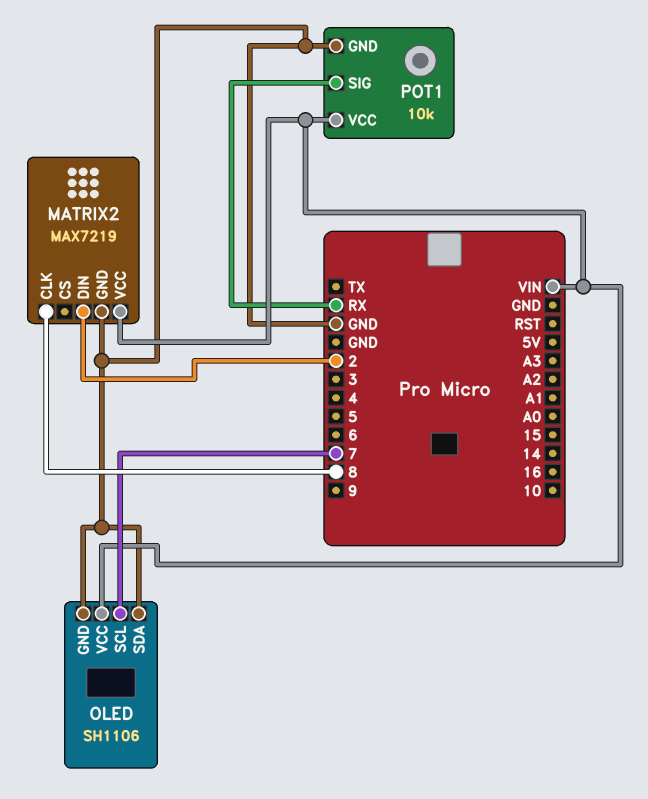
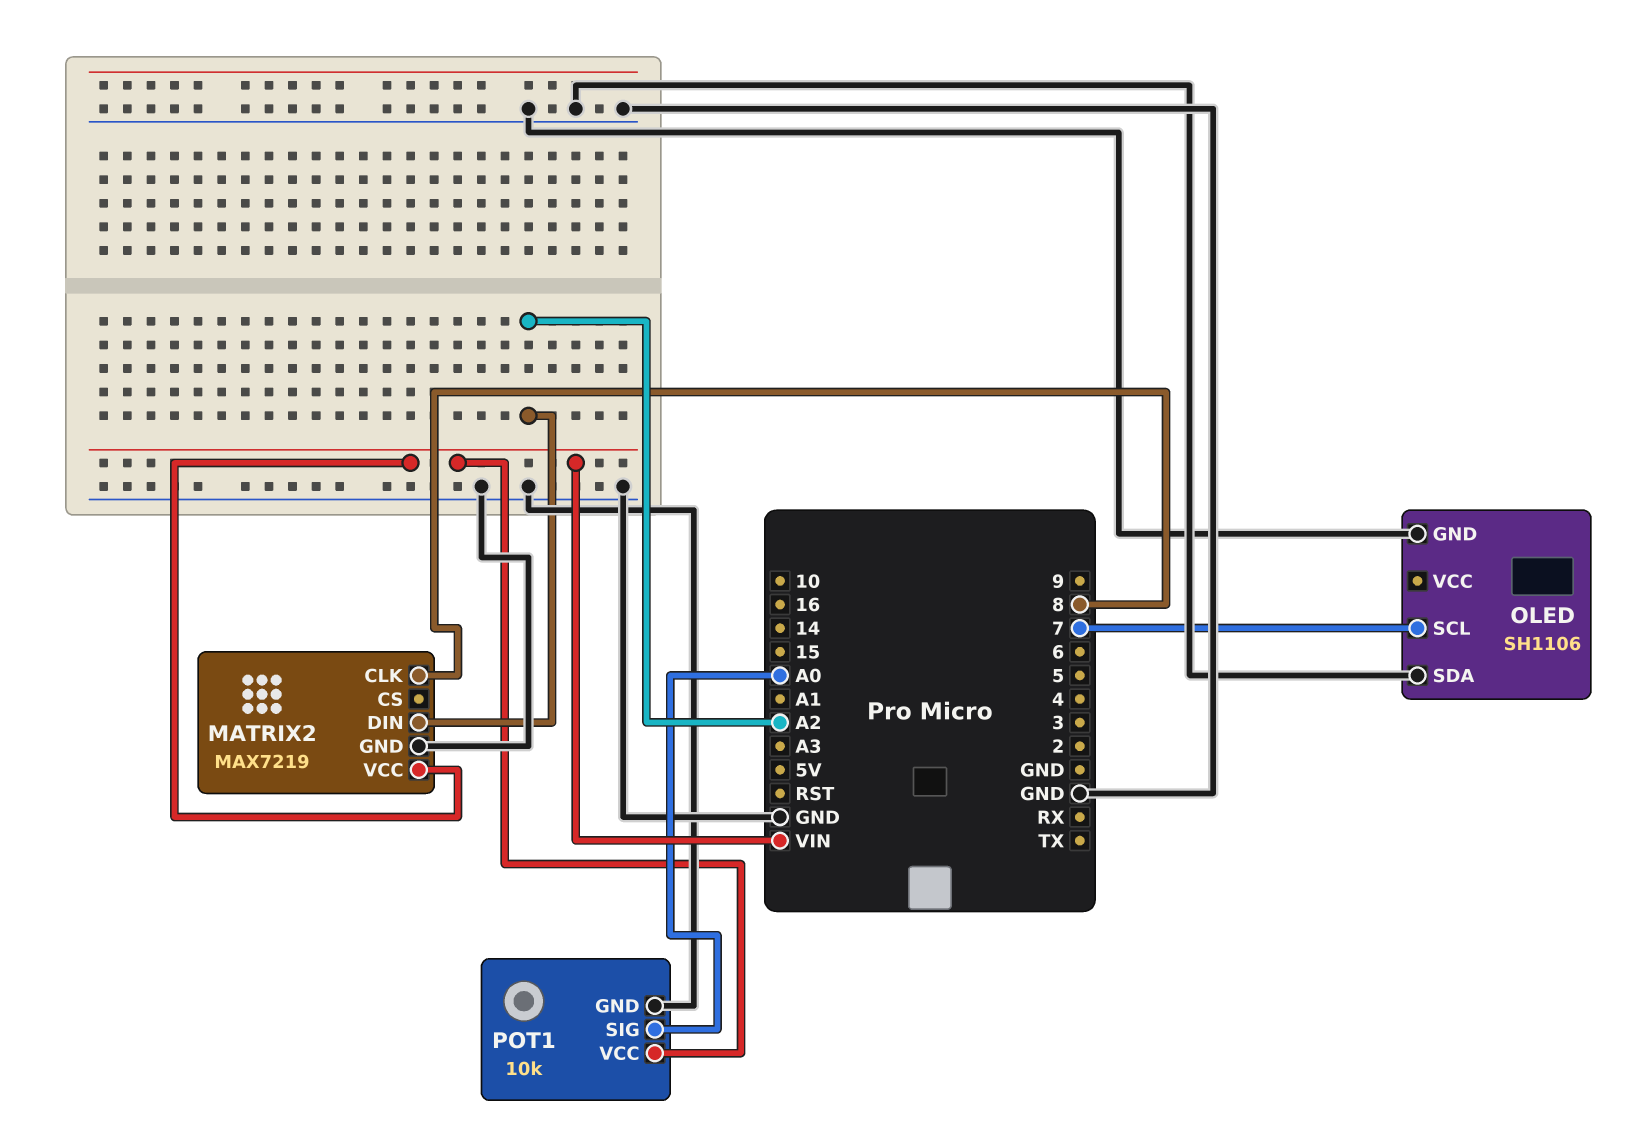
MATRIX2 pin DIN: 2 -> A2
OLED pin VCC: VIN -> none
POT1 pin SIG: RX -> A0

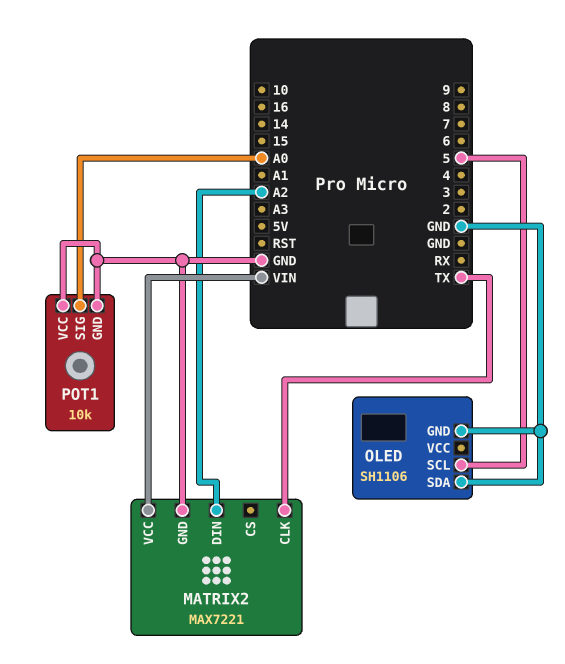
MATRIX2: MAX7219 -> MAX7221
MATRIX2 pin CLK: 8 -> TX
OLED pin SCL: 7 -> 5
POT1 pin VCC: VIN -> GND

